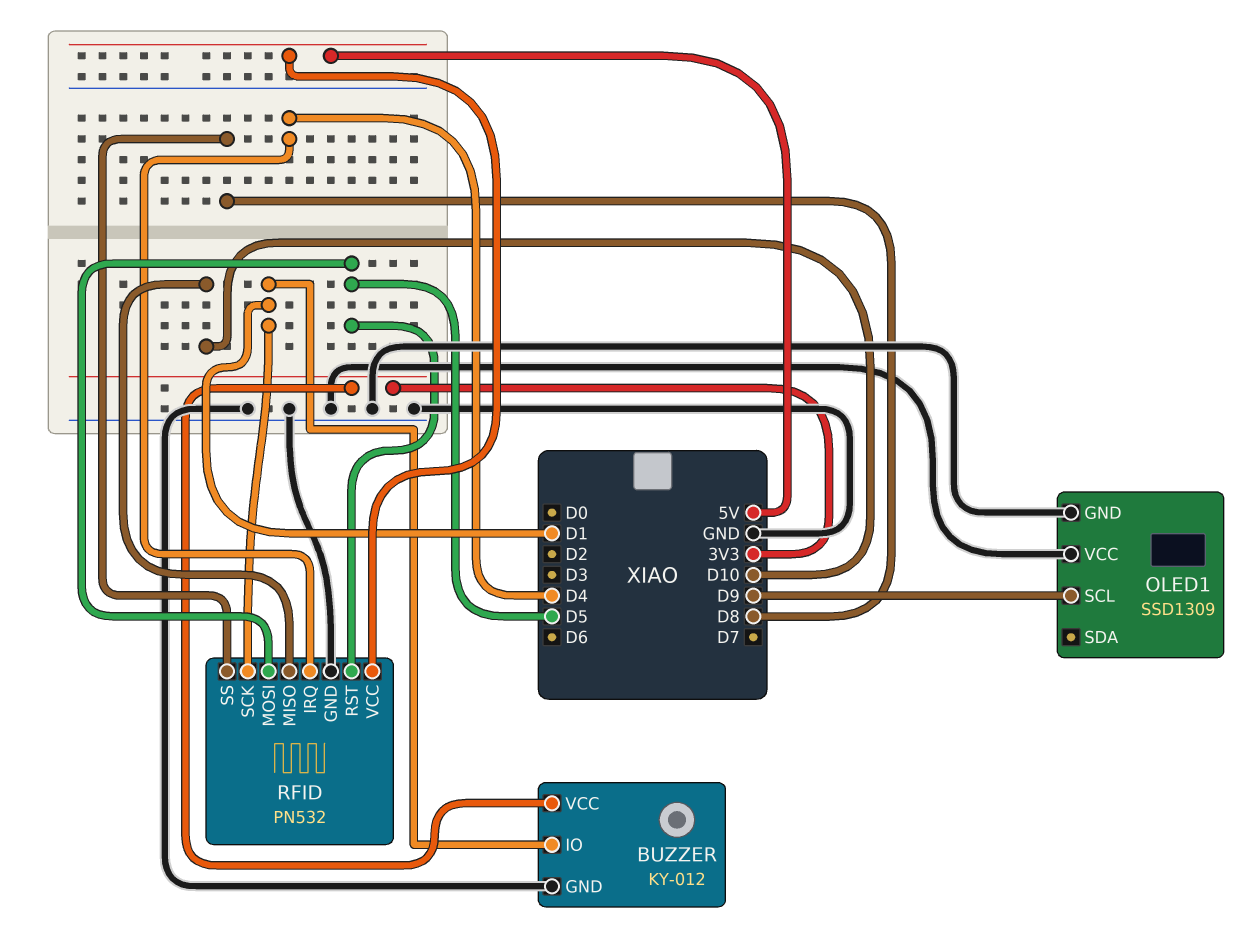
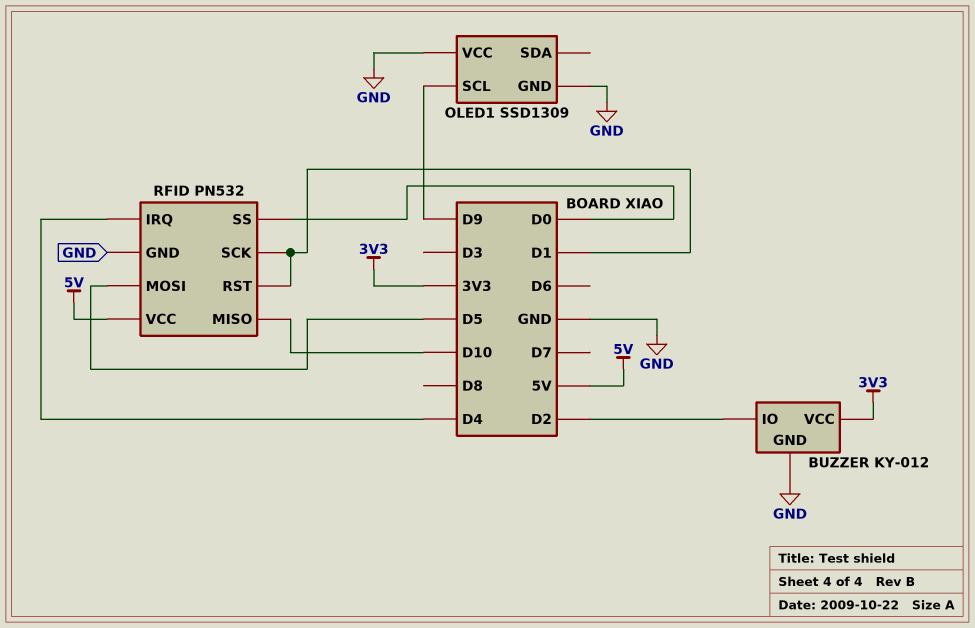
BUZZER pin IO: D1 -> D2
RFID pin RST: D5 -> D1
RFID pin SS: D8 -> D0

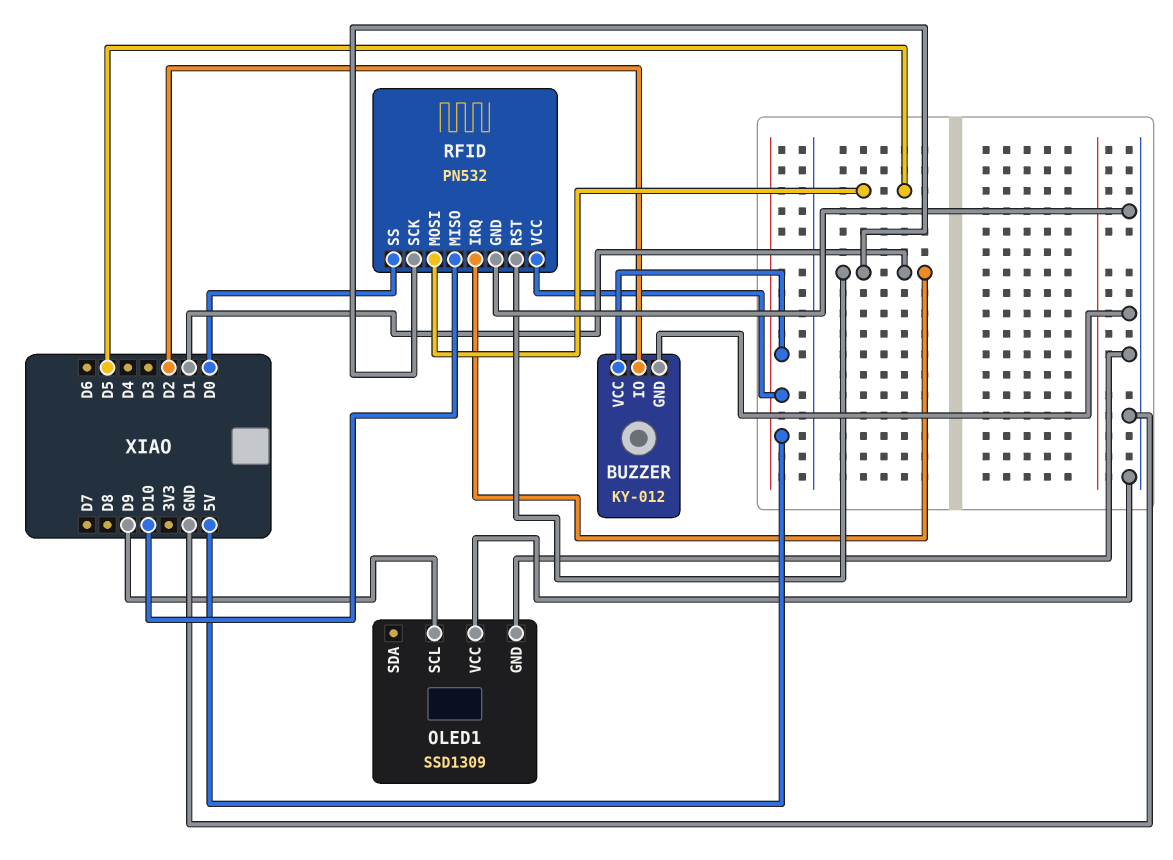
BUZZER pin VCC: 3V3 -> 5V
RFID pin IRQ: D4 -> D1

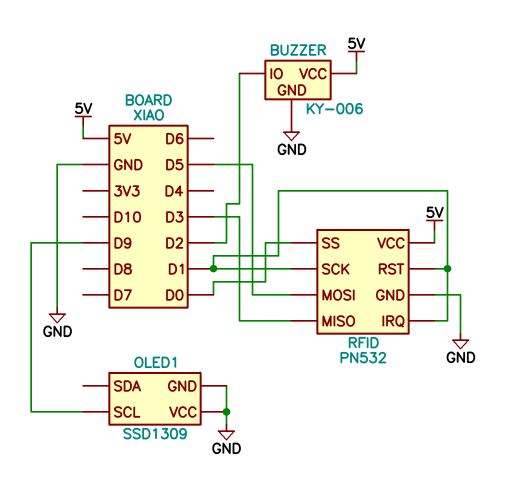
BUZZER: KY-012 -> KY-006
RFID pin MISO: D10 -> D3

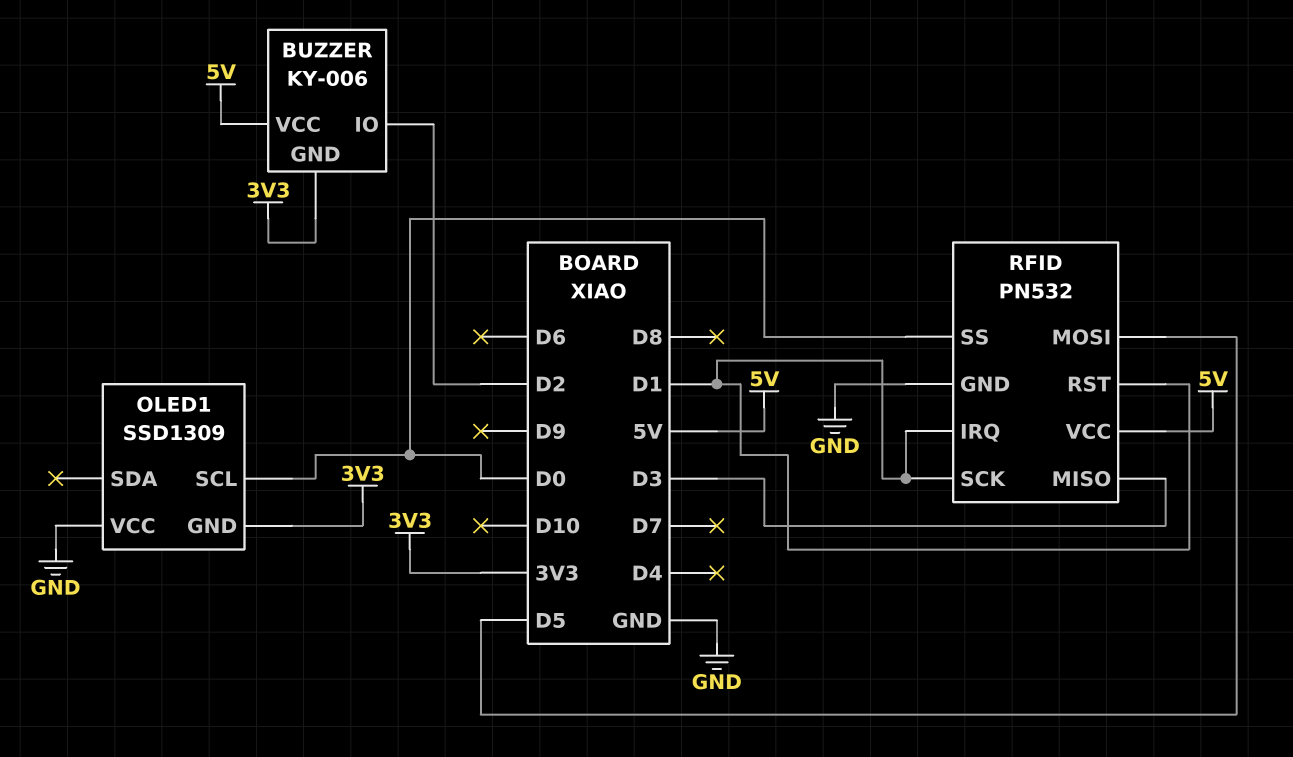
BUZZER pin GND: GND -> 3V3
OLED1 pin GND: GND -> 3V3
OLED1 pin SCL: D9 -> D0

